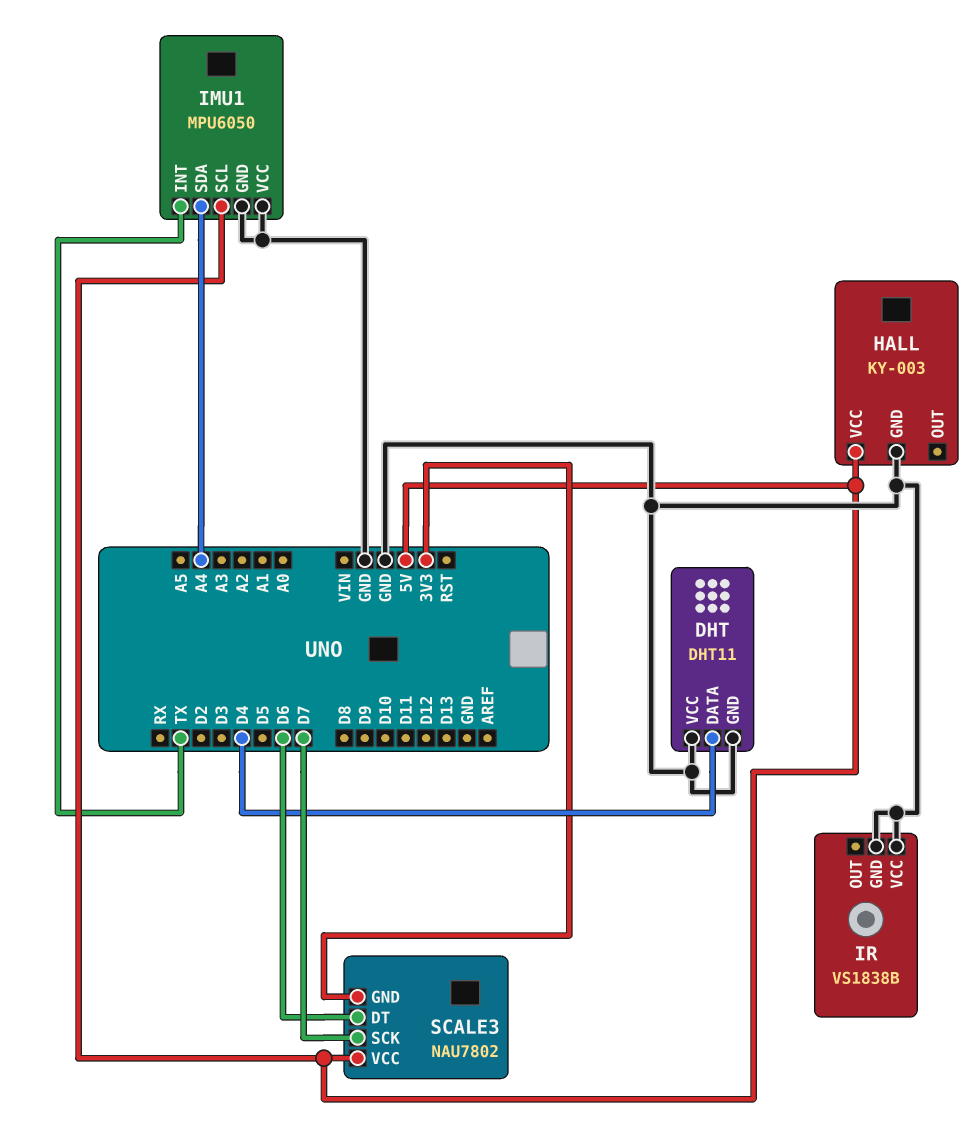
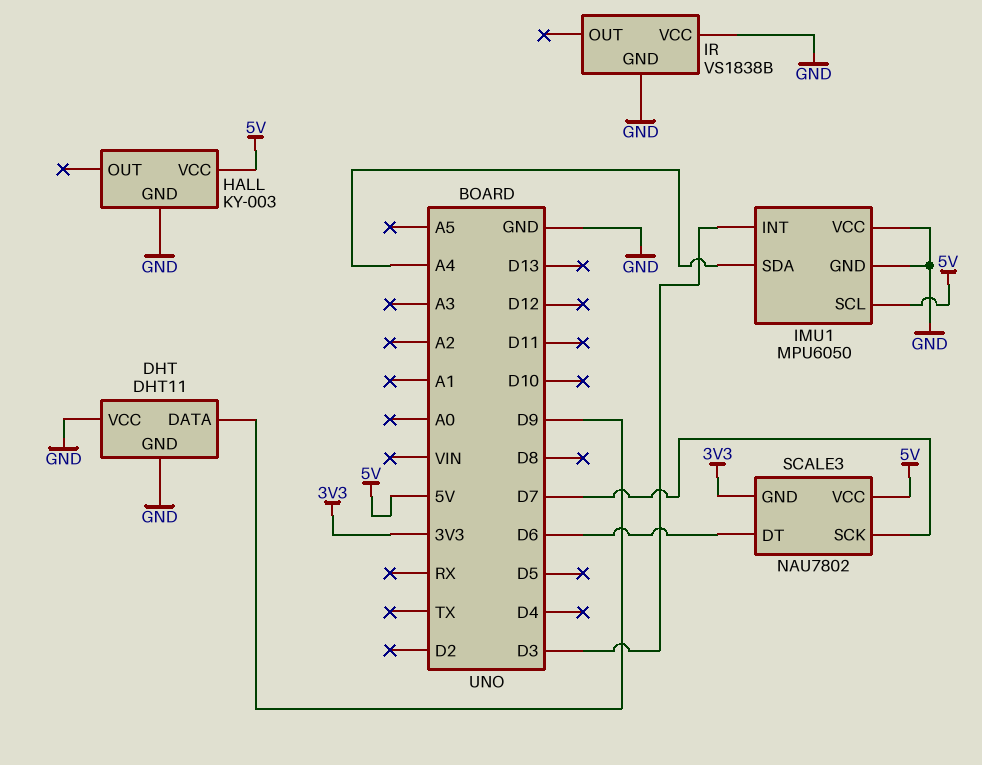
DHT pin DATA: D4 -> D9
IMU1 pin INT: TX -> D3

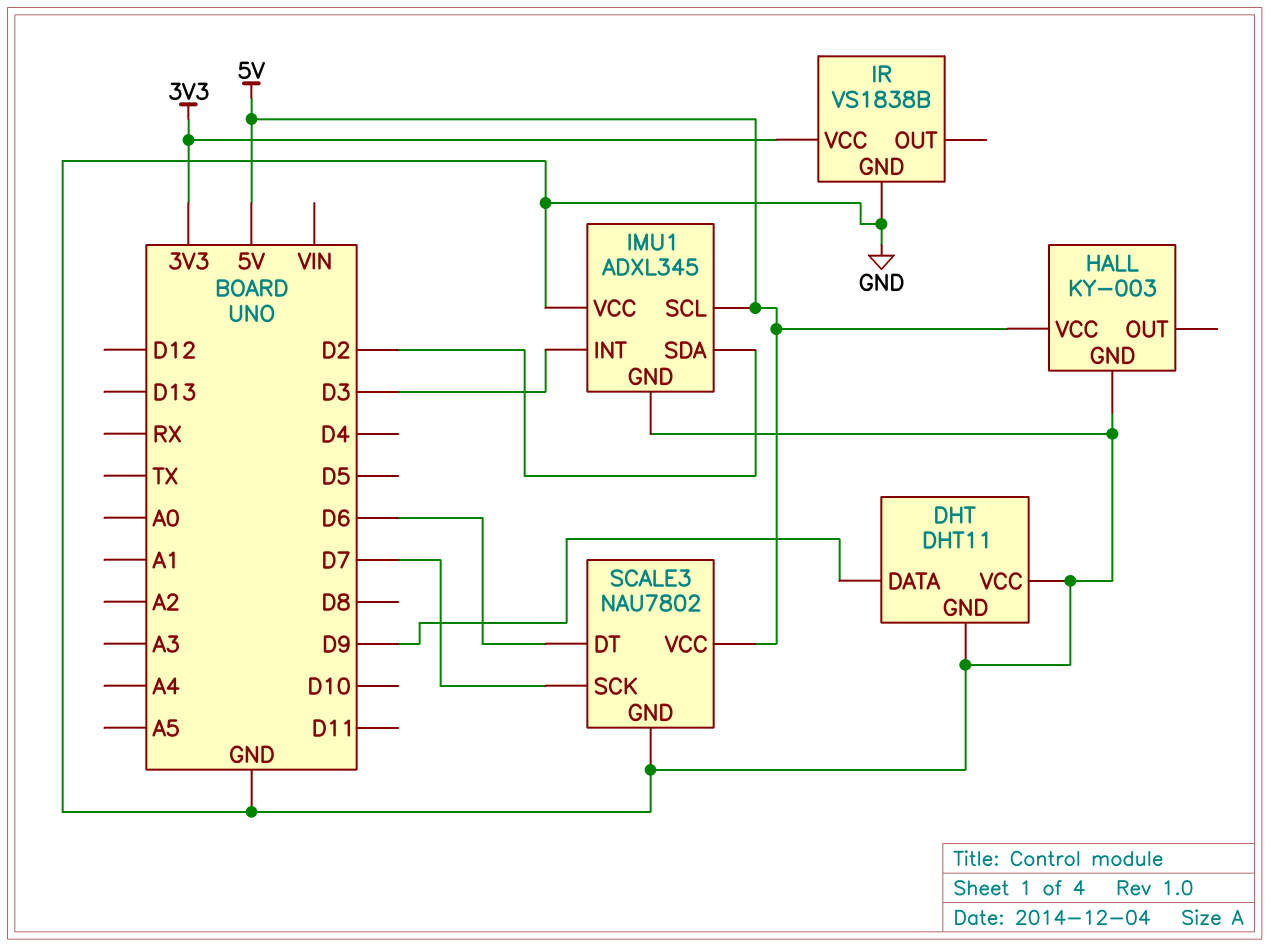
IMU1: MPU6050 -> ADXL345
IMU1 pin SDA: A4 -> D2
IR pin VCC: GND -> 3V3
SCALE3 pin GND: 3V3 -> GND

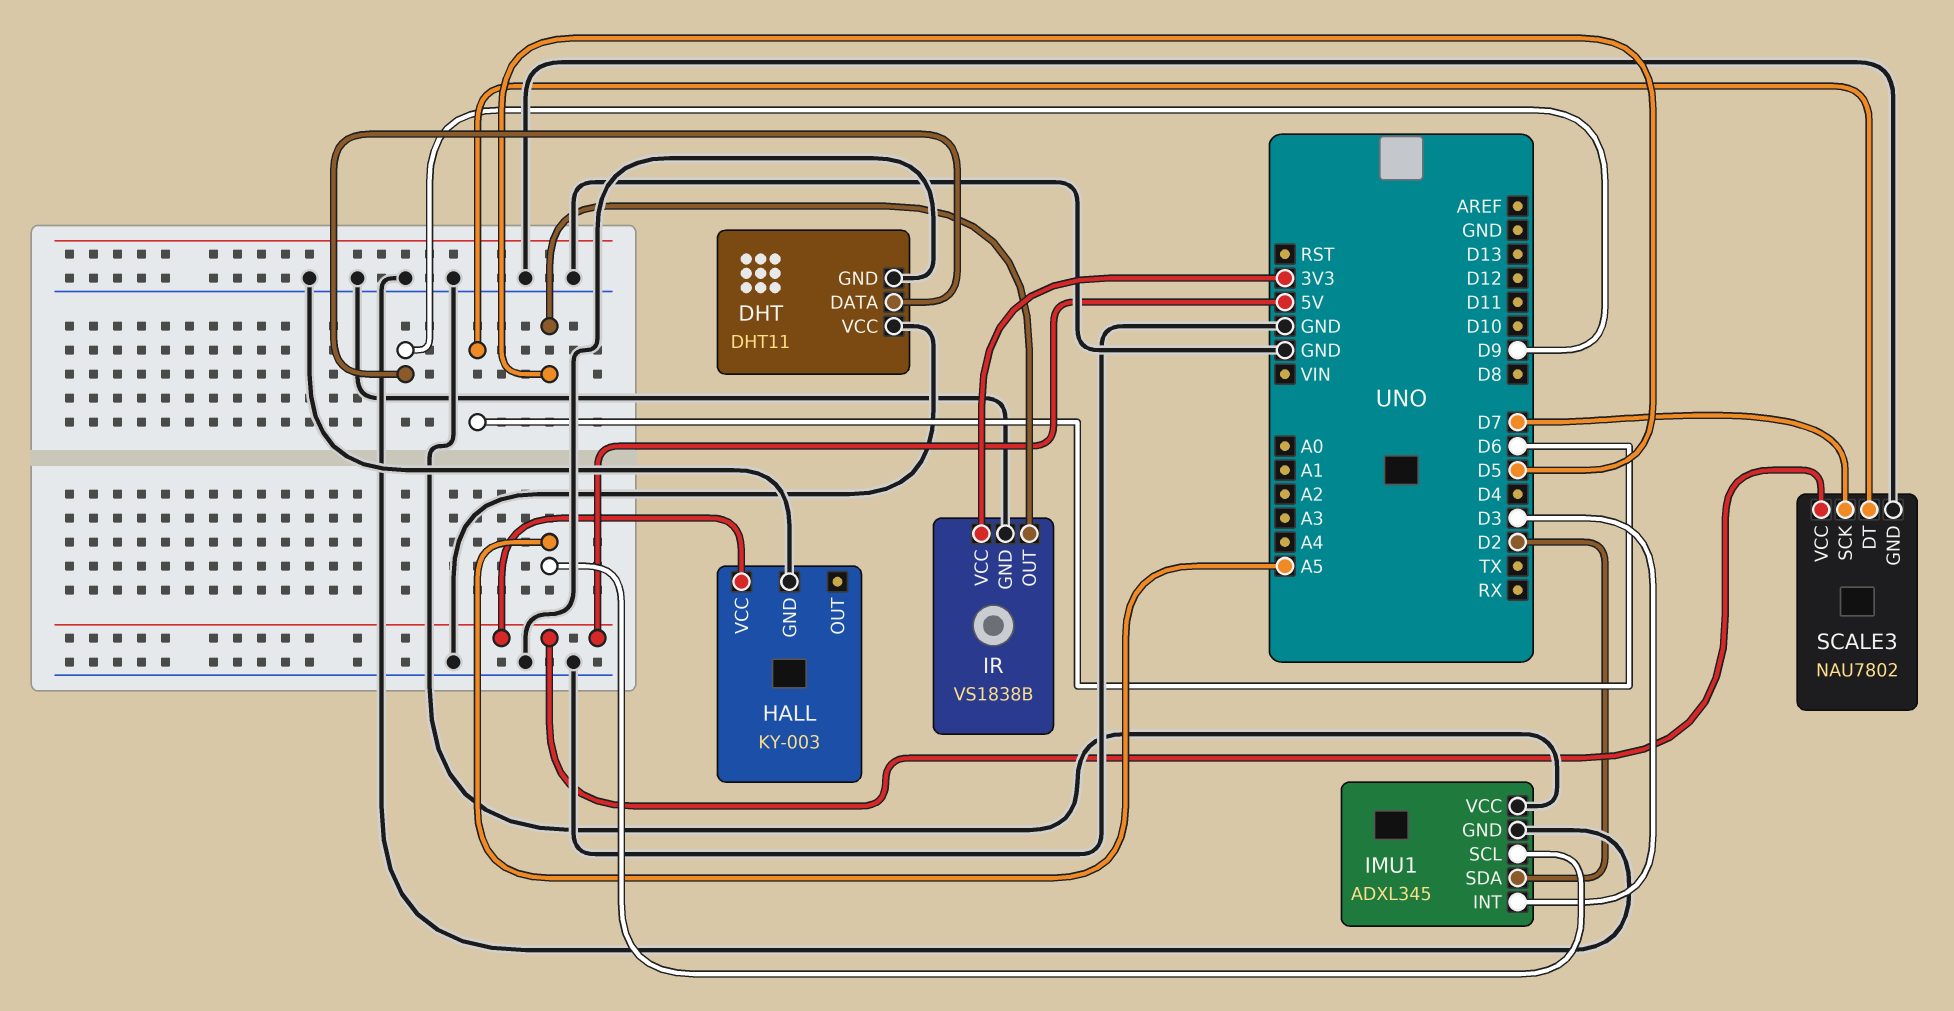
IMU1 pin SCL: 5V -> A5
IR pin OUT: none -> D5

